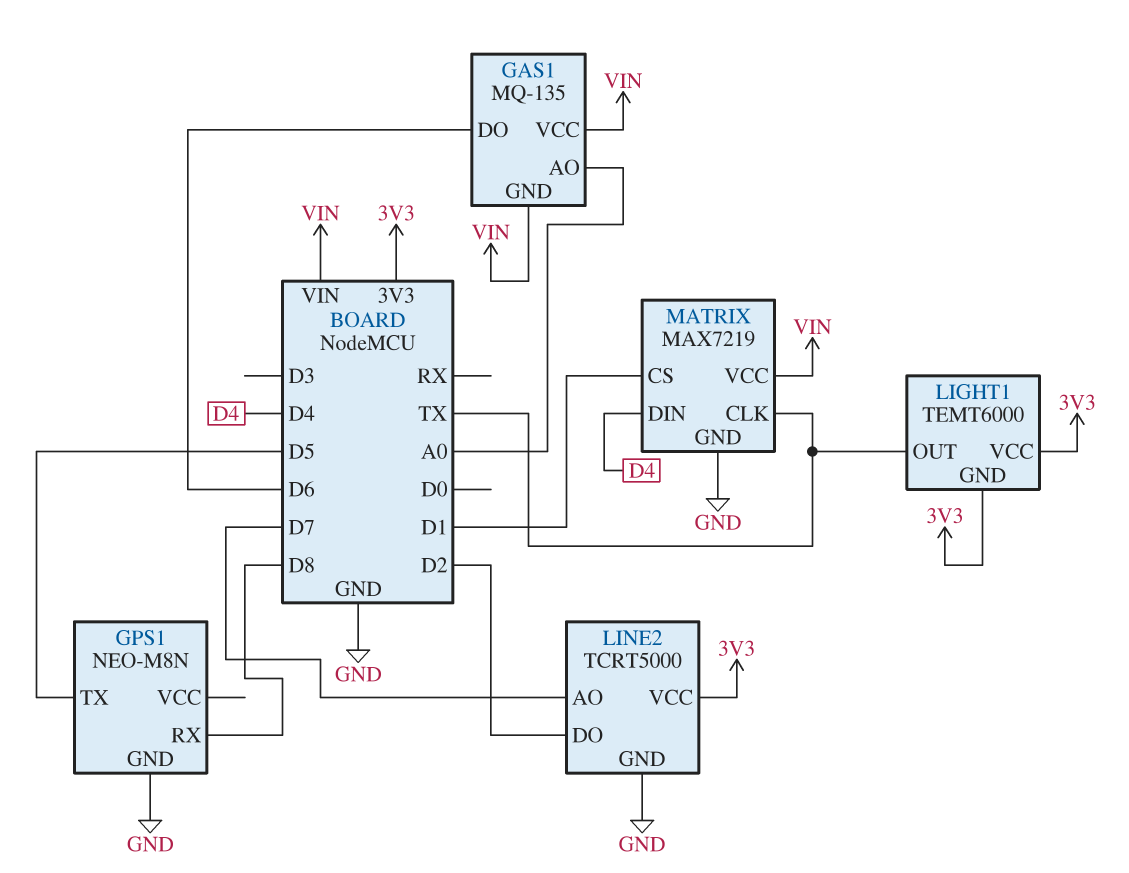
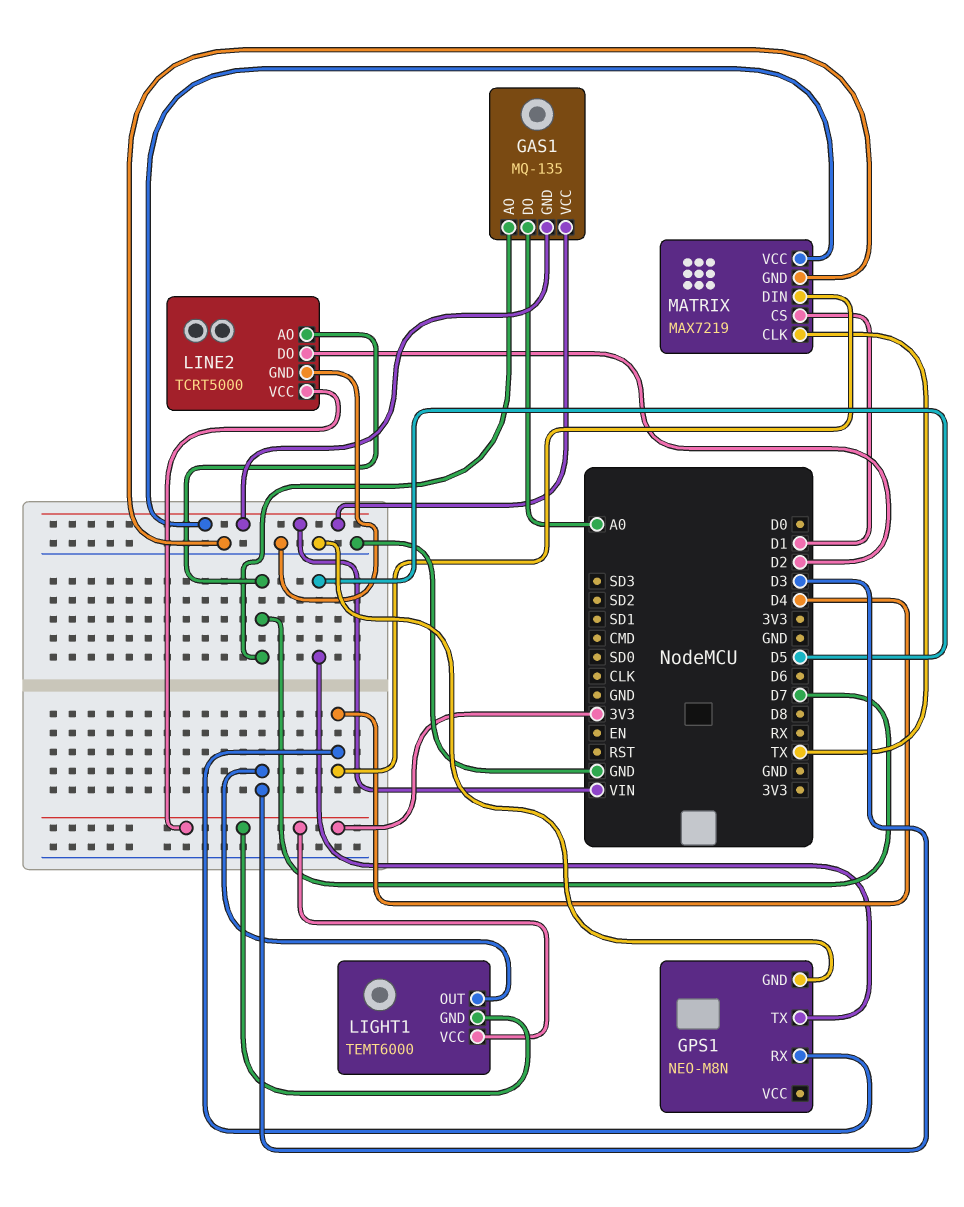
GAS1 pin AO: A0 -> D7
GAS1 pin DO: D6 -> A0
GPS1 pin RX: D8 -> D4
LIGHT1 pin OUT: TX -> D3

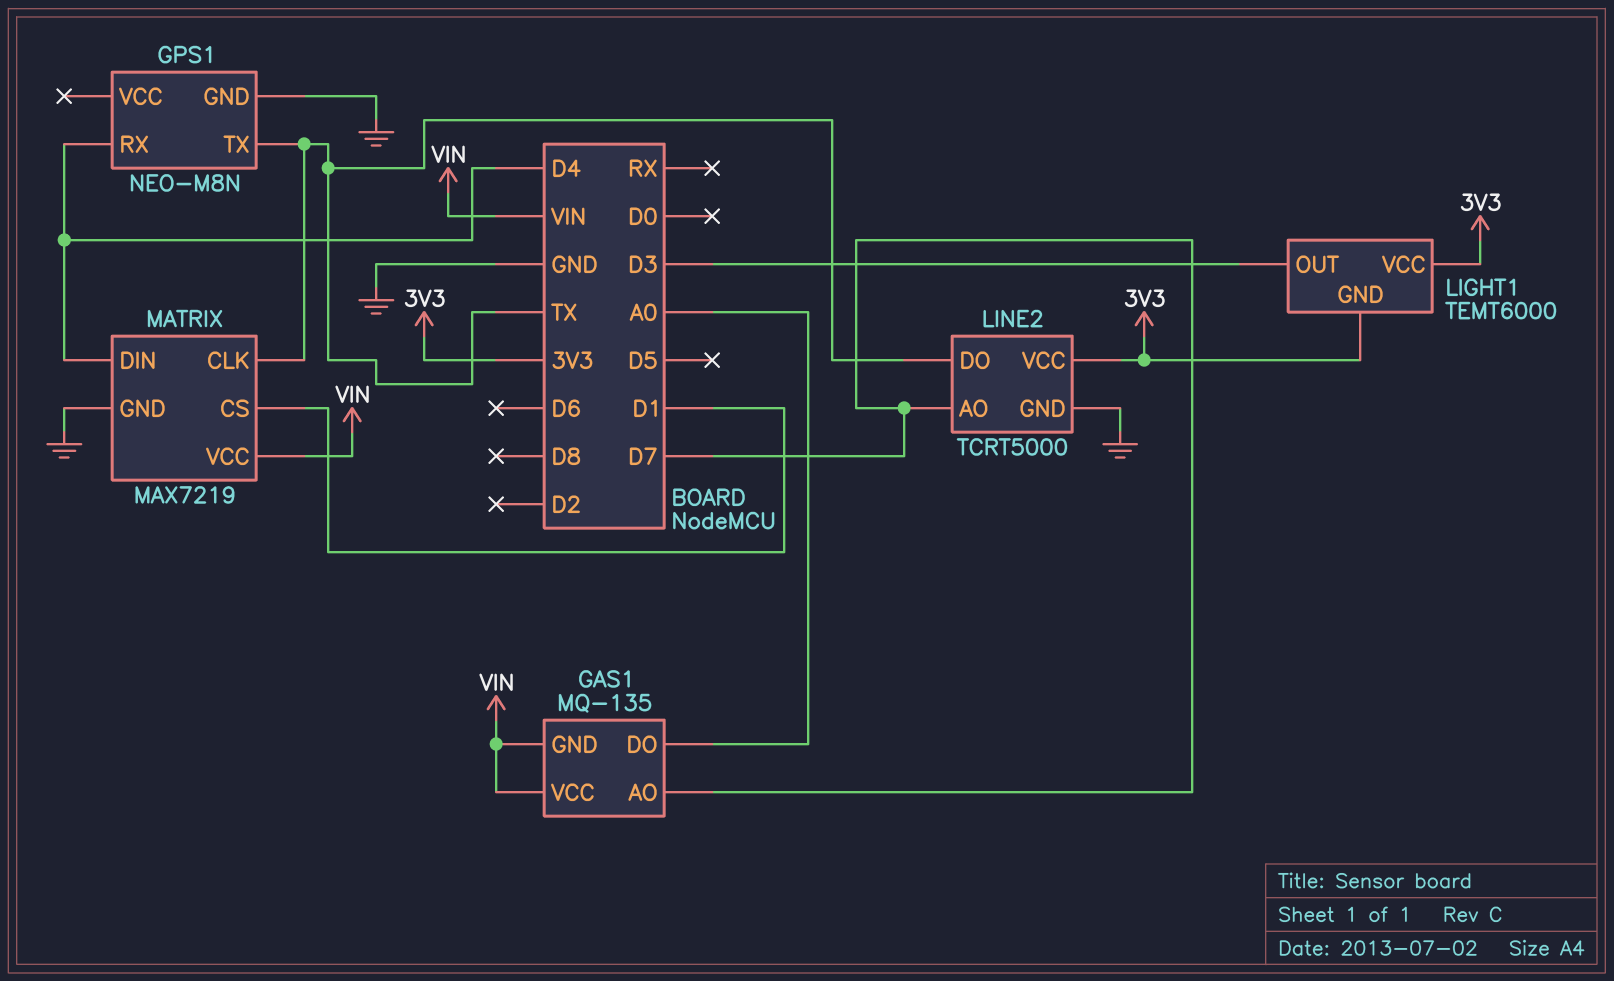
GPS1 pin TX: D5 -> TX
LINE2 pin DO: D2 -> TX

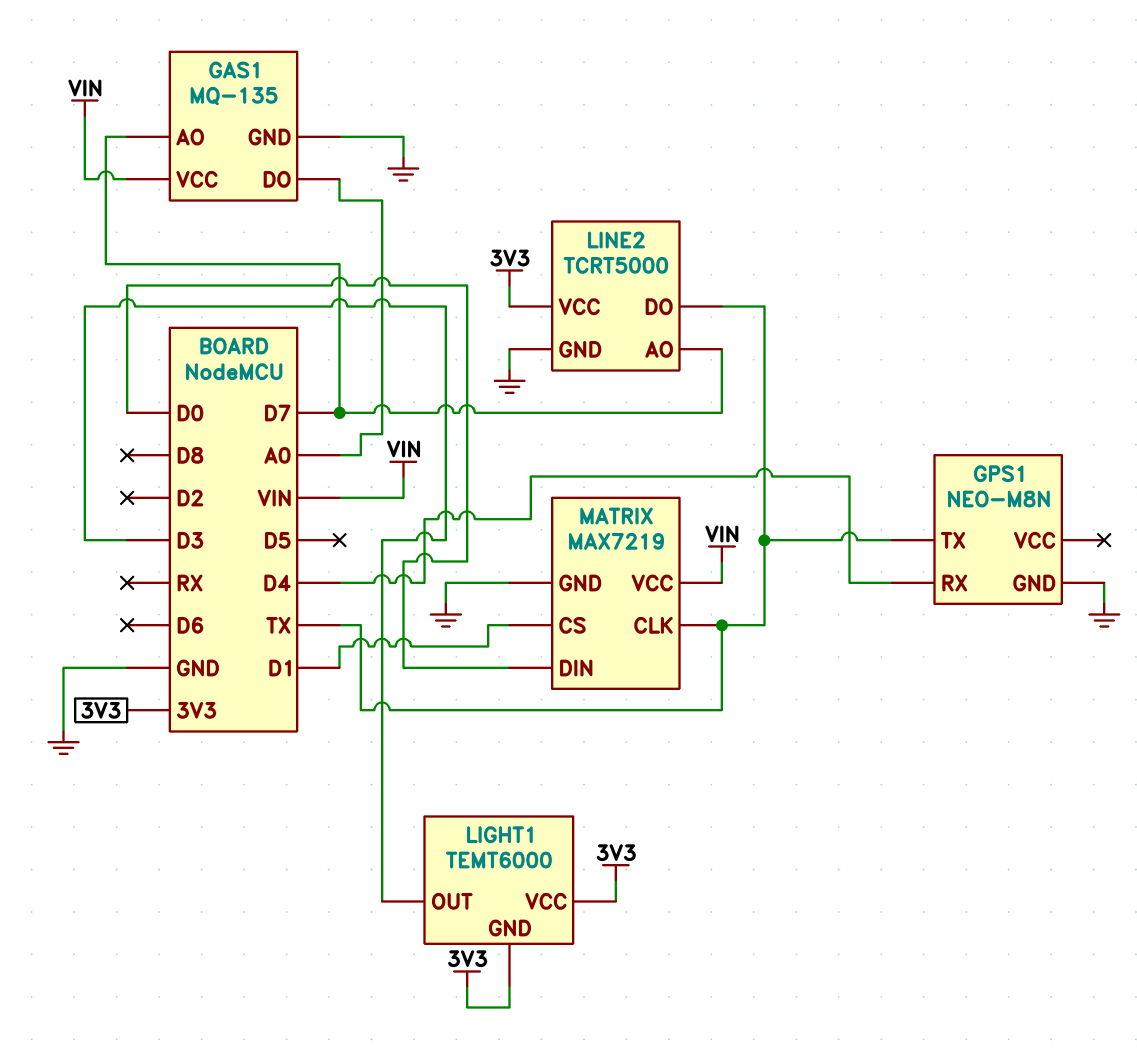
GAS1 pin GND: VIN -> GND
MATRIX pin DIN: D4 -> D0

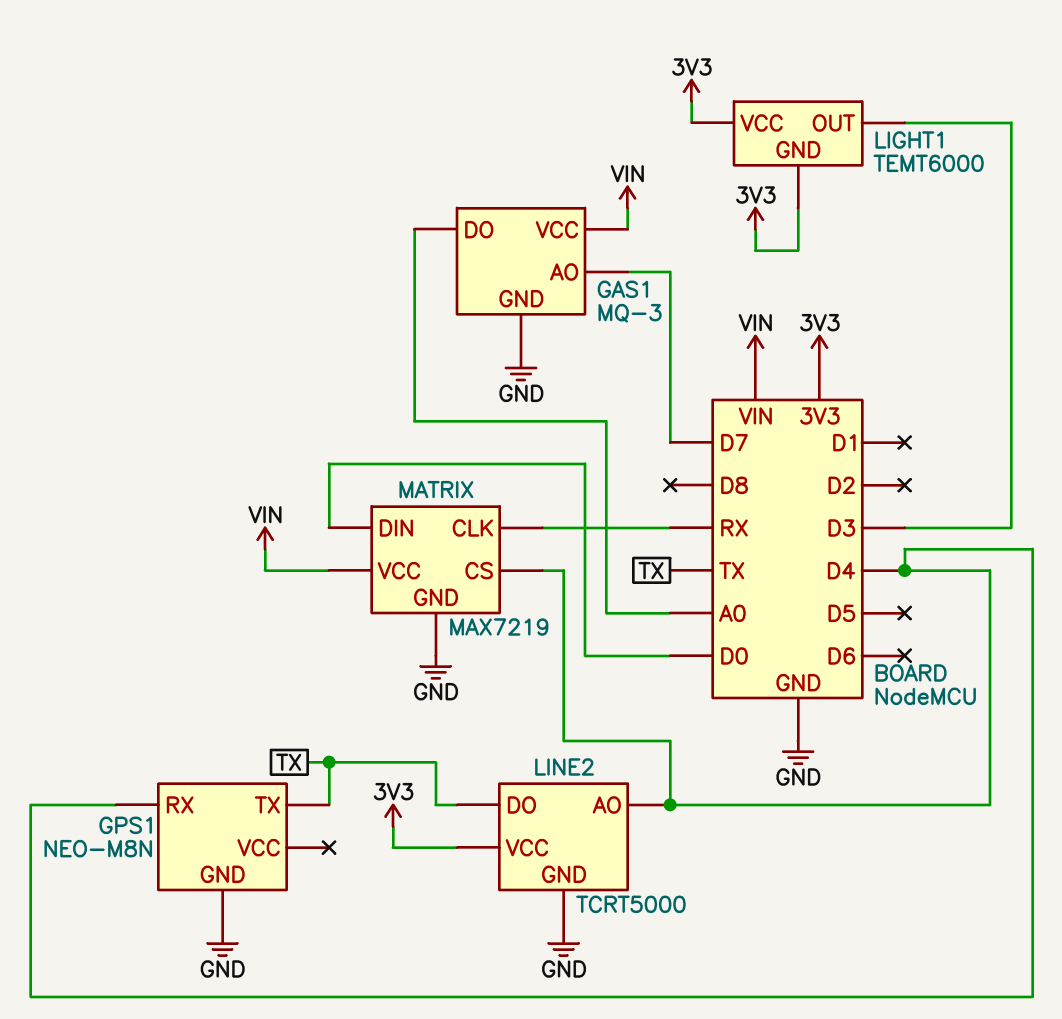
GAS1: MQ-135 -> MQ-3
LINE2 pin AO: D7 -> D4
MATRIX pin CLK: TX -> RX
MATRIX pin CS: D1 -> D4

